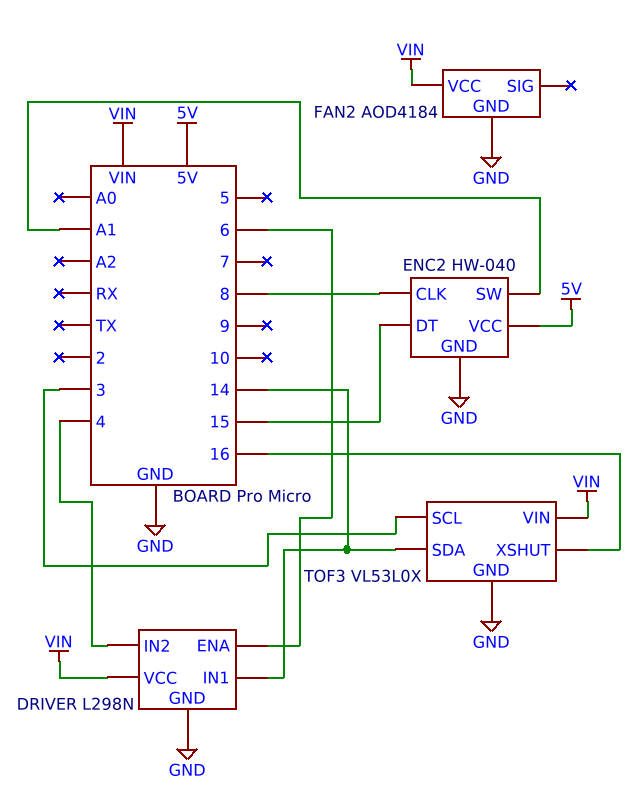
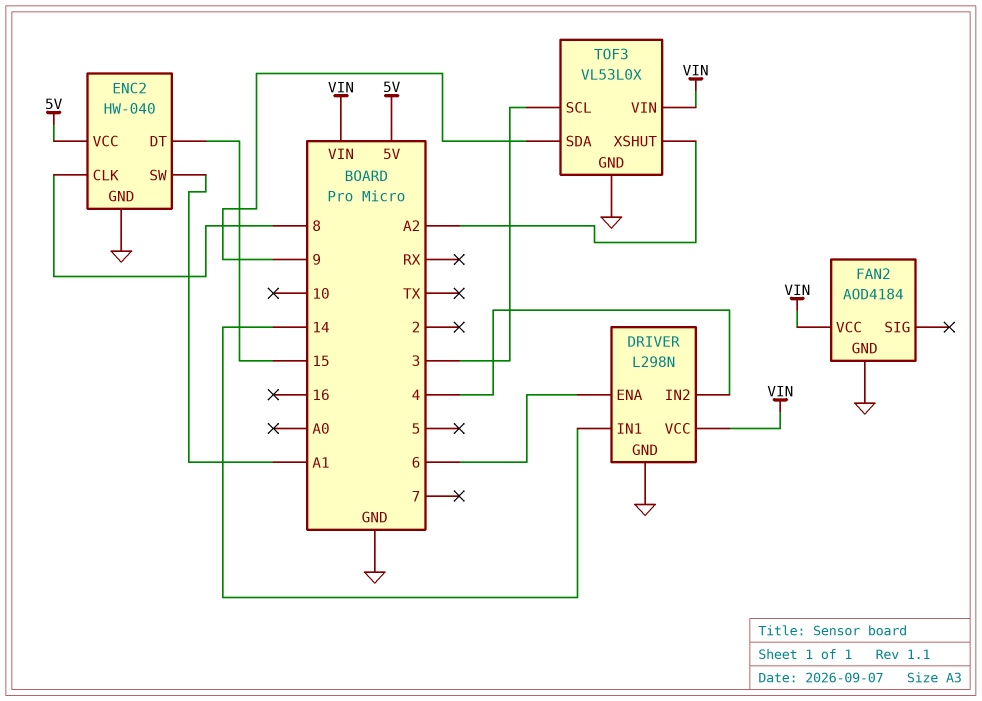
TOF3 pin SDA: 14 -> 9
TOF3 pin XSHUT: 16 -> A2

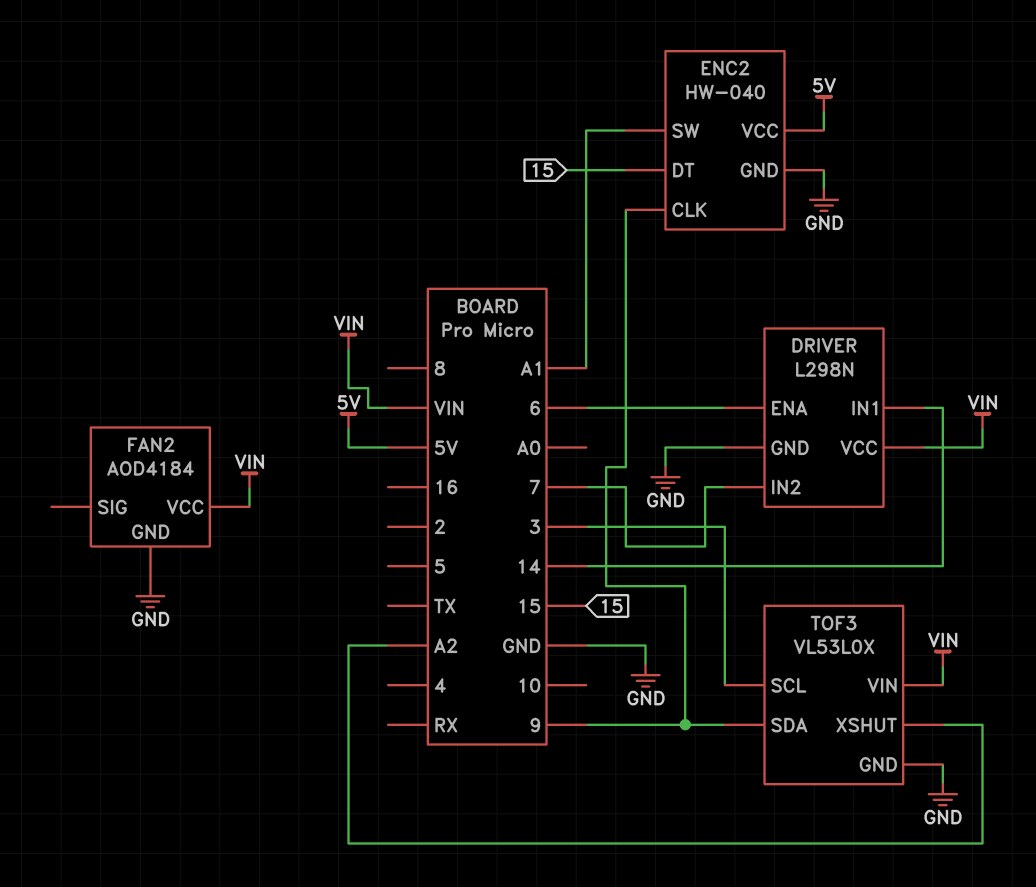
DRIVER pin IN2: 4 -> 7
ENC2 pin CLK: 8 -> 9

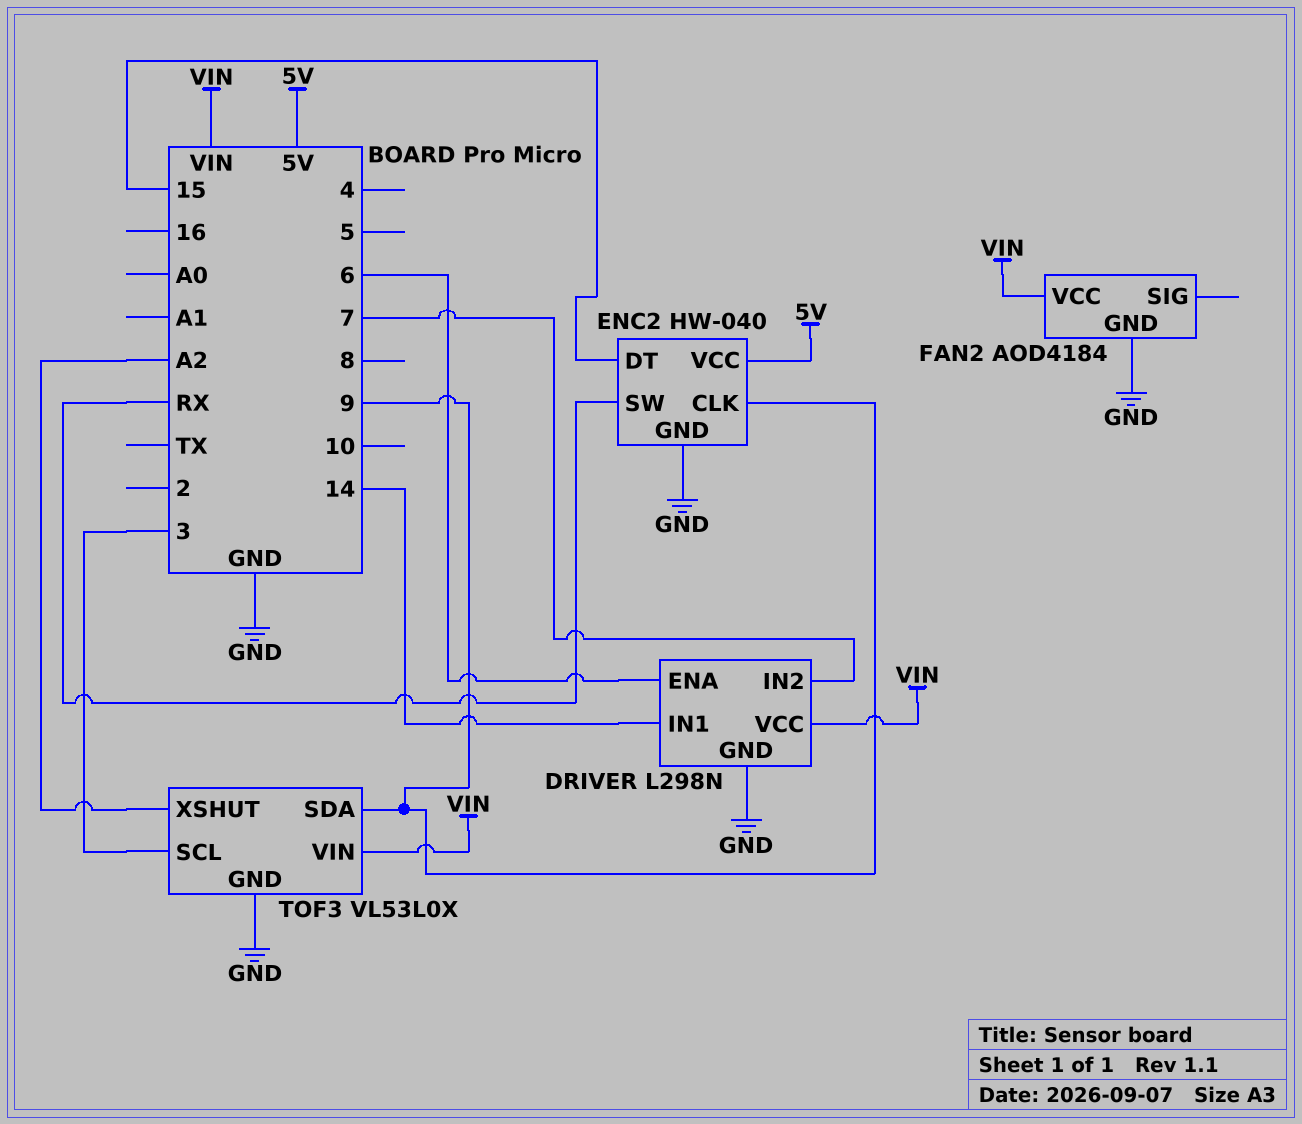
ENC2 pin SW: A1 -> RX

